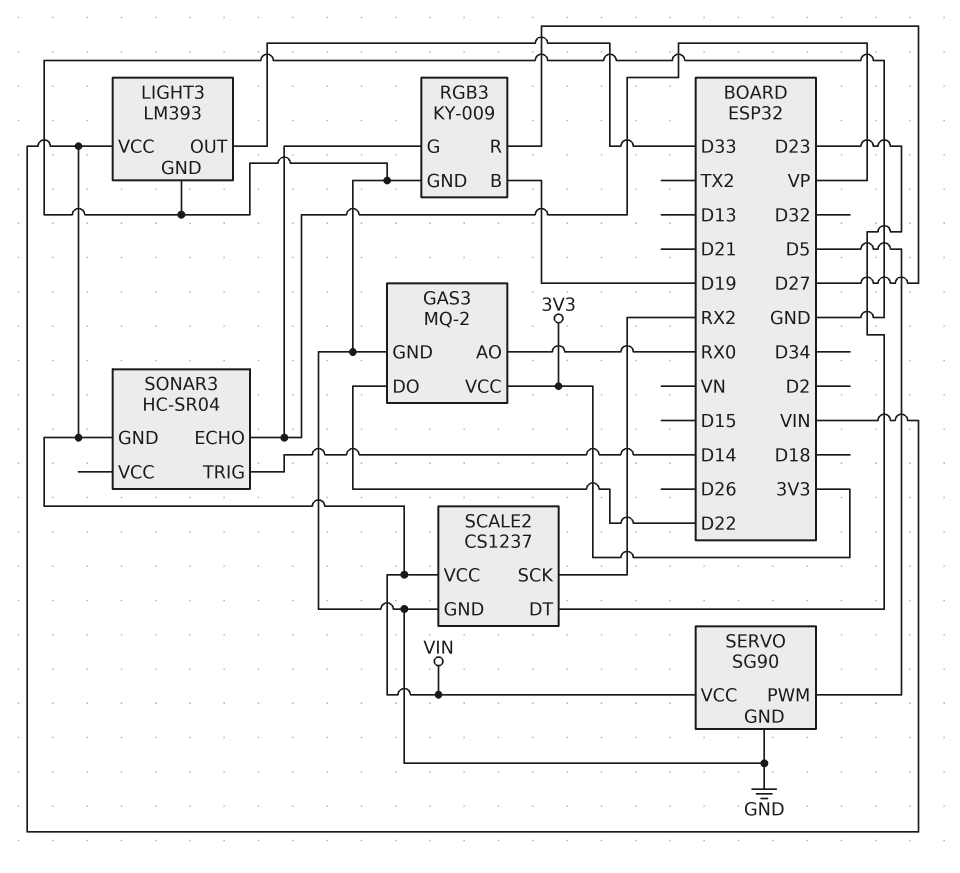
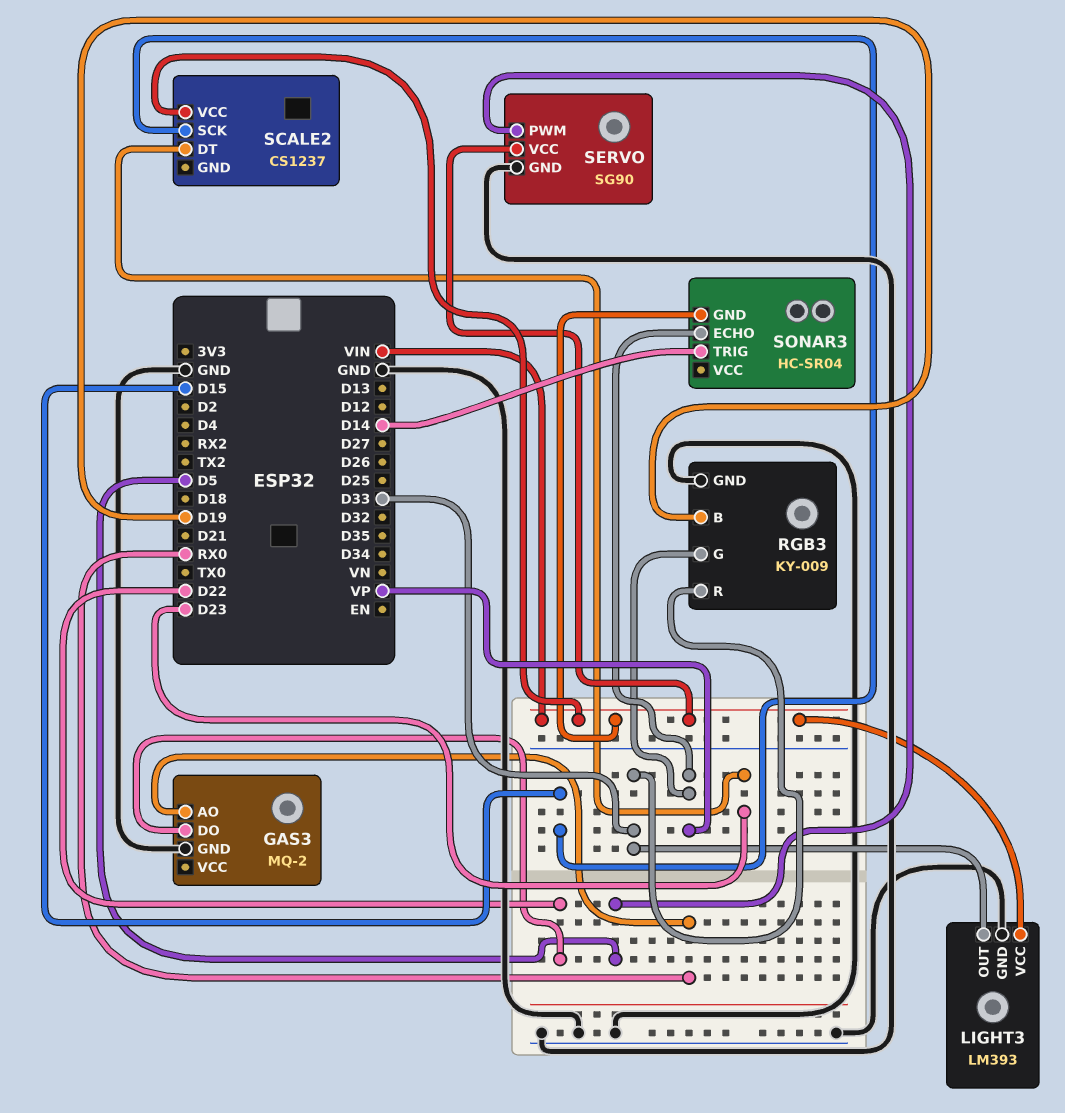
GAS3 pin VCC: 3V3 -> none
RGB3 pin R: D27 -> D33
SCALE2 pin GND: GND -> none
SCALE2 pin SCK: RX2 -> D15

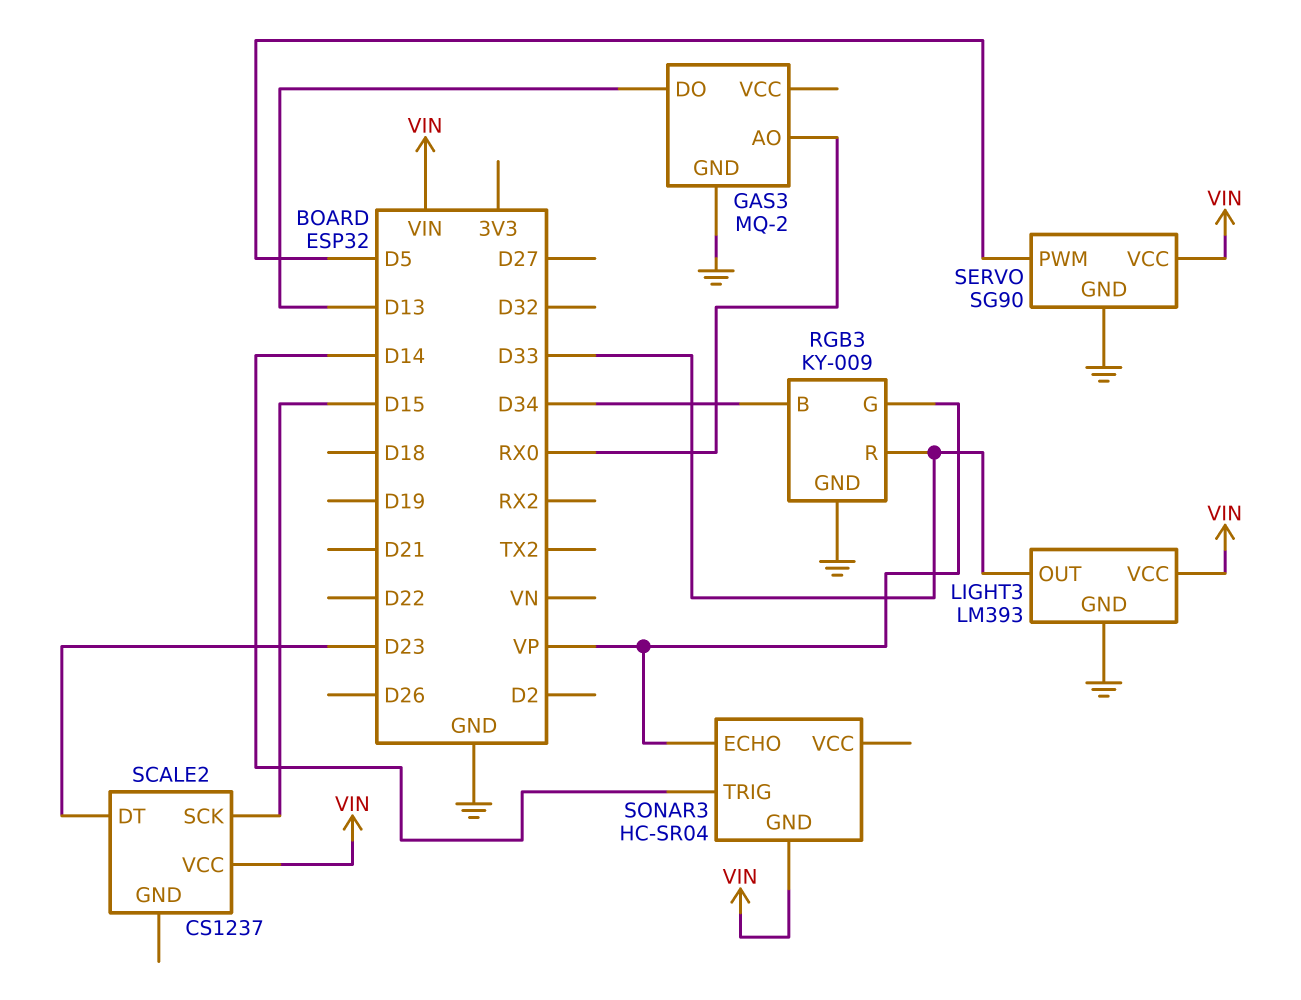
GAS3 pin DO: D22 -> D13
RGB3 pin B: D19 -> D34

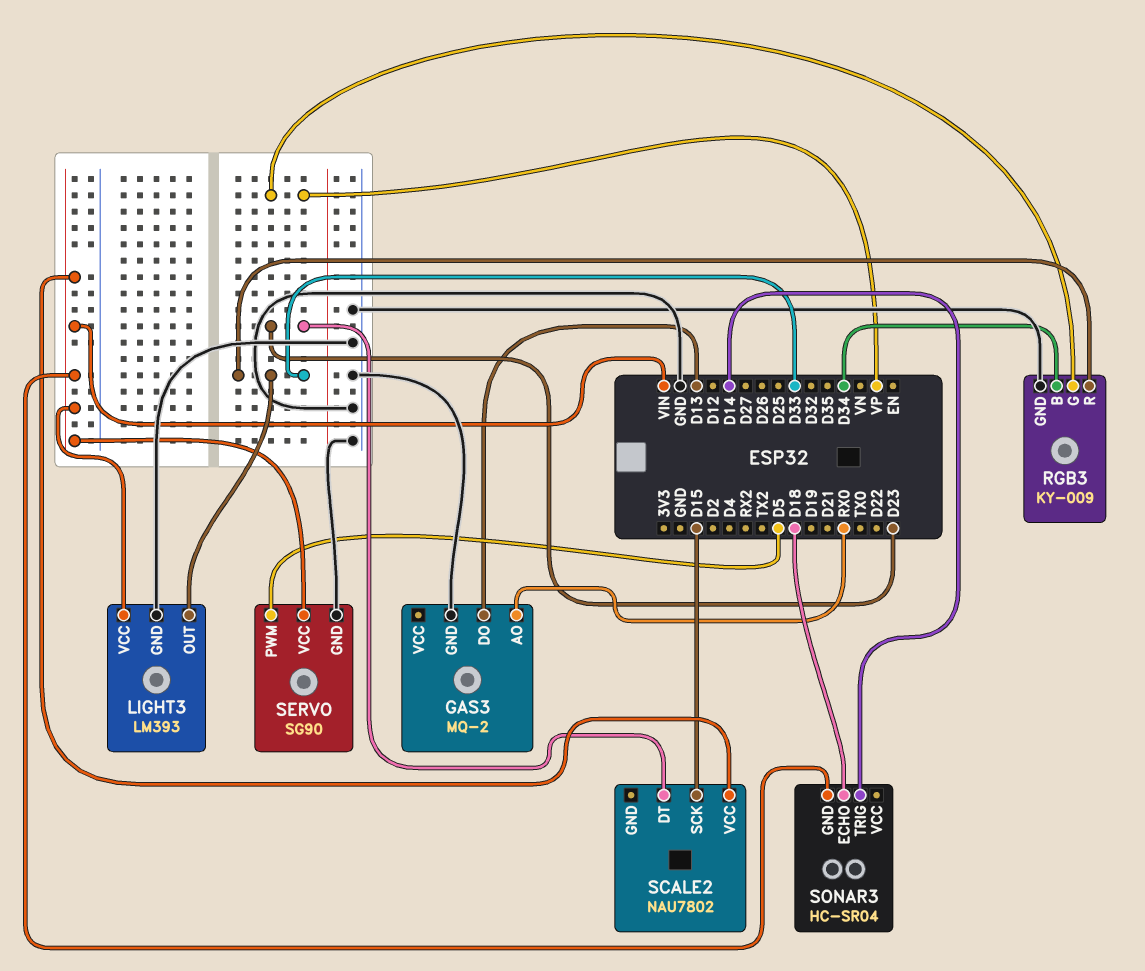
SCALE2: CS1237 -> NAU7802
SONAR3 pin ECHO: VP -> D18

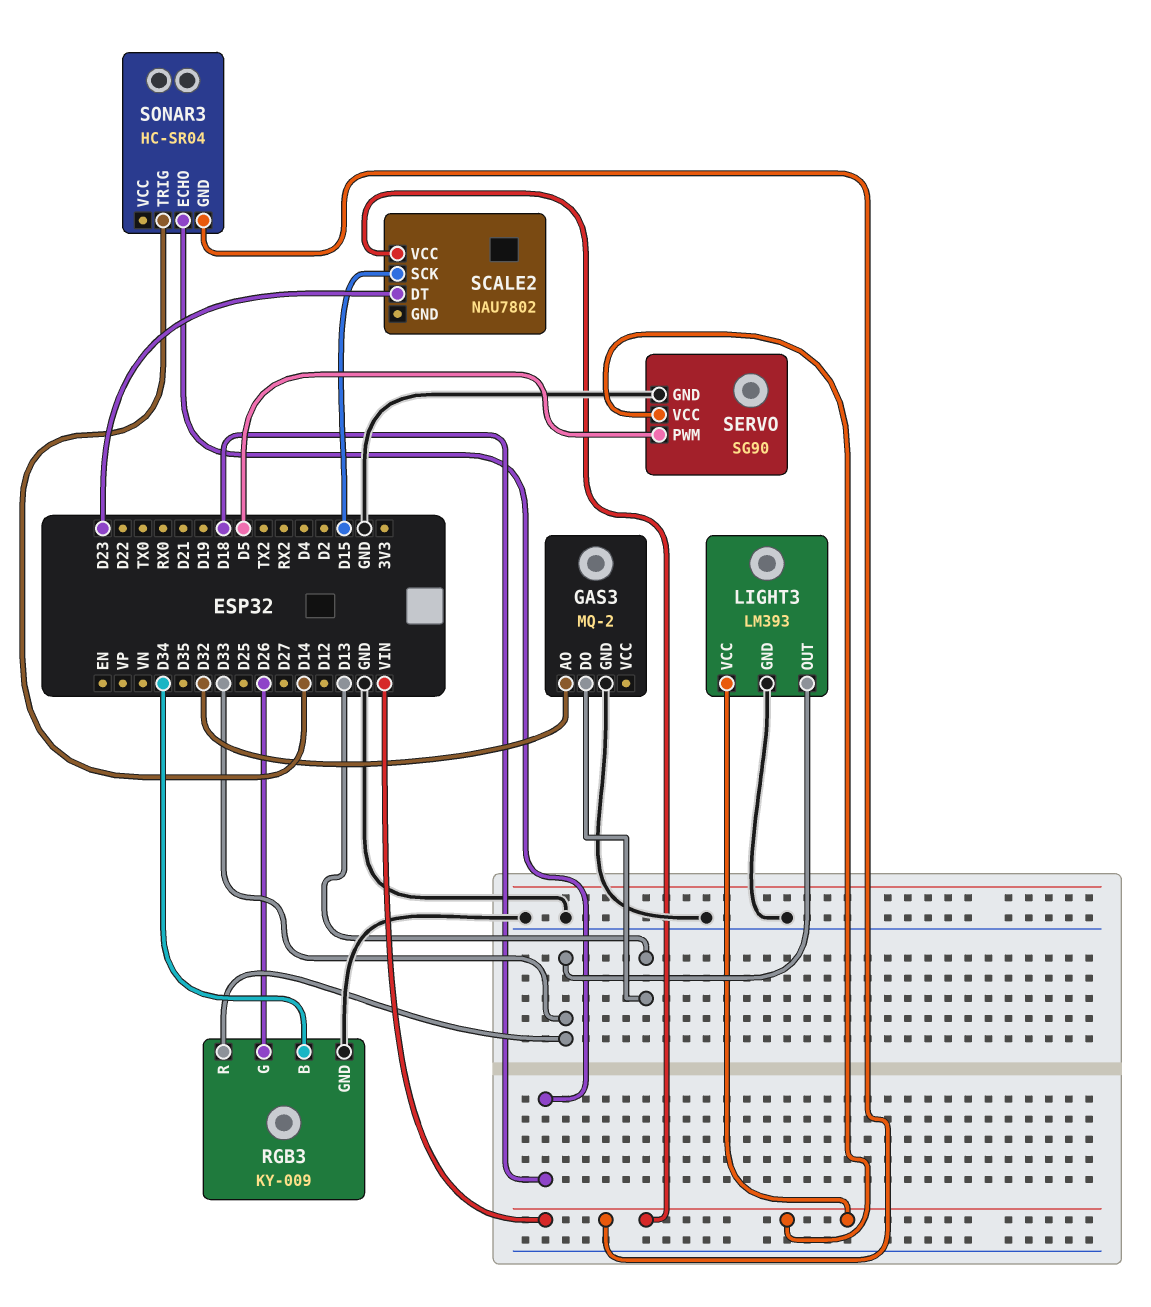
GAS3 pin AO: RX0 -> D32
RGB3 pin G: VP -> D26

